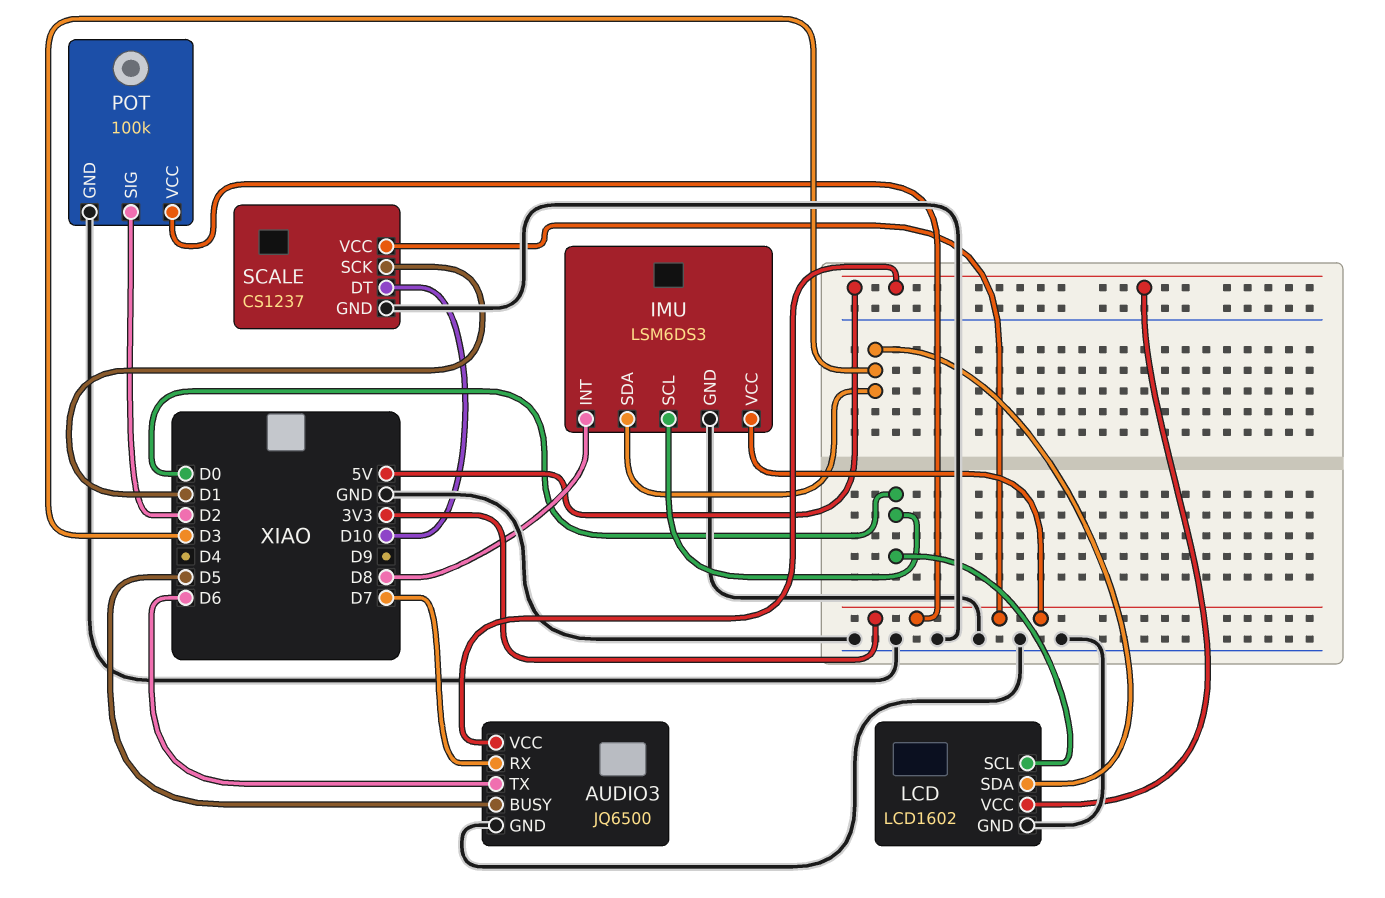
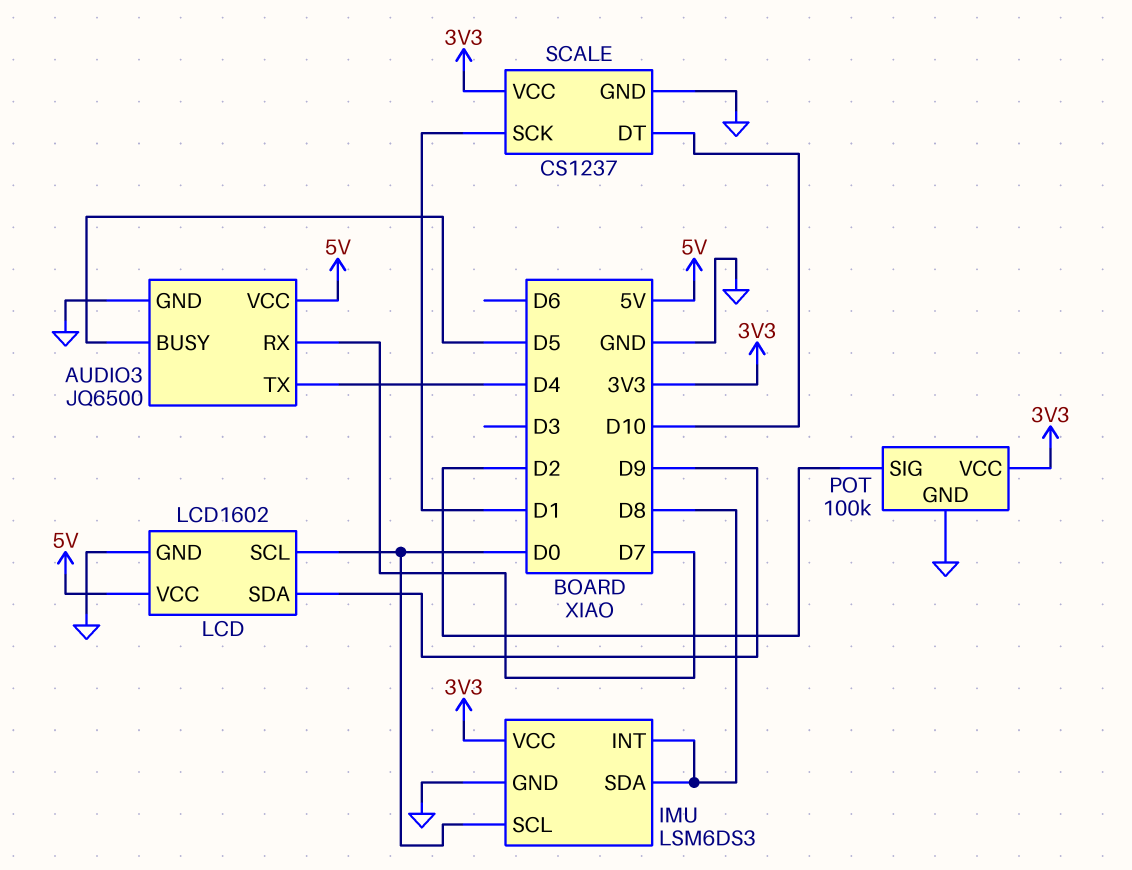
AUDIO3 pin TX: D6 -> D4
IMU pin SDA: D3 -> D8
LCD pin SDA: D3 -> D9

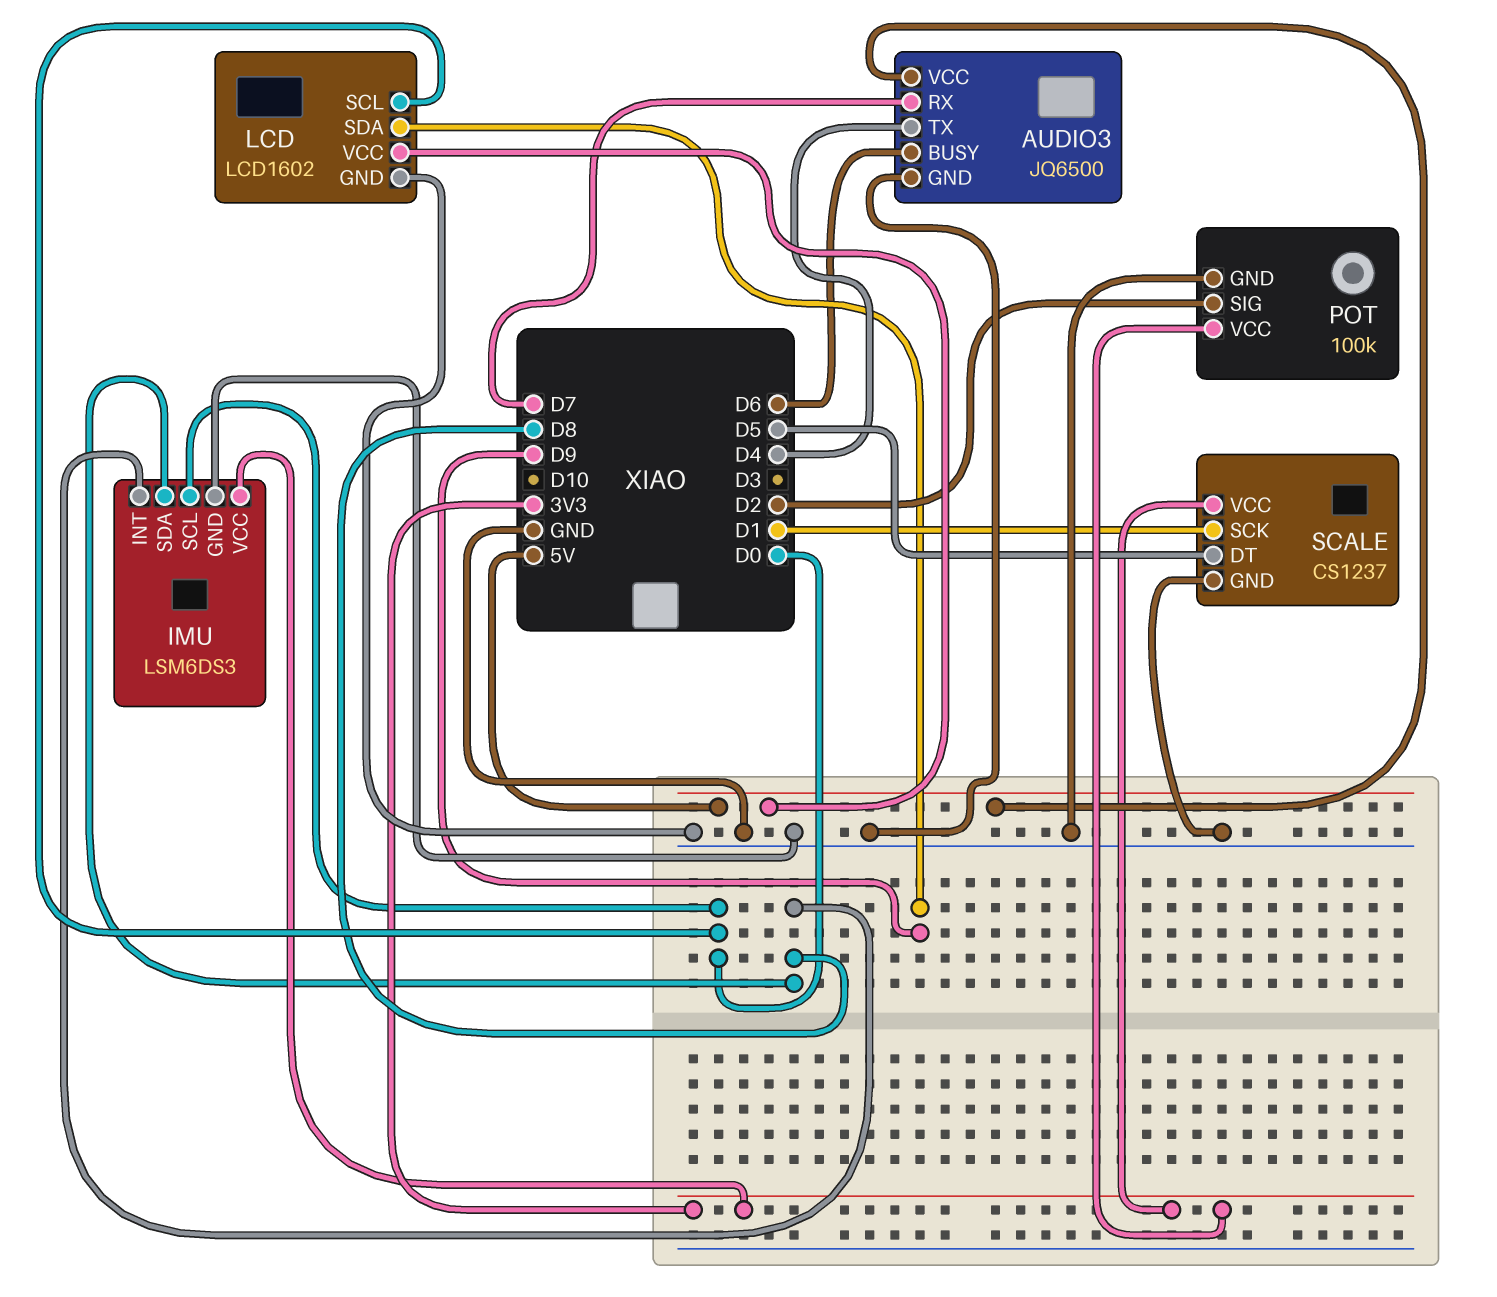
AUDIO3 pin BUSY: D5 -> D6
SCALE pin DT: D10 -> D5

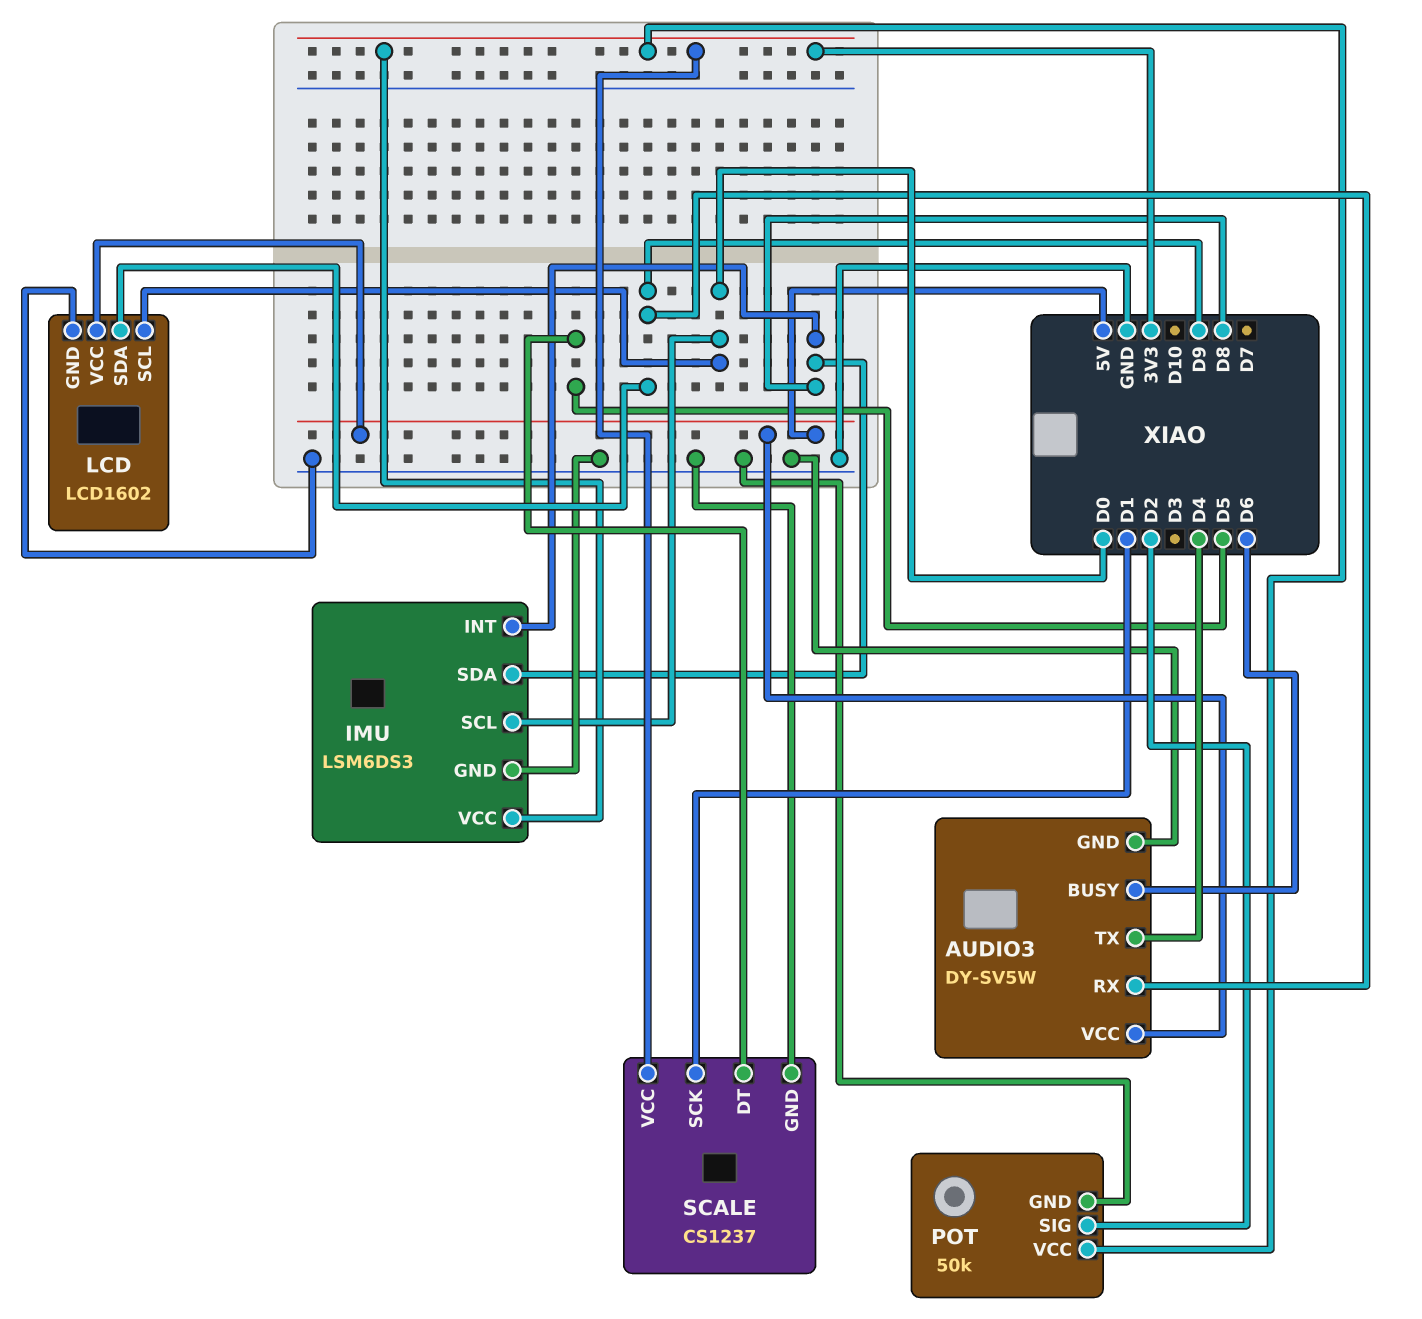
AUDIO3: JQ6500 -> DY-SV5W
AUDIO3 pin RX: D7 -> D9
POT: 100k -> 50k

